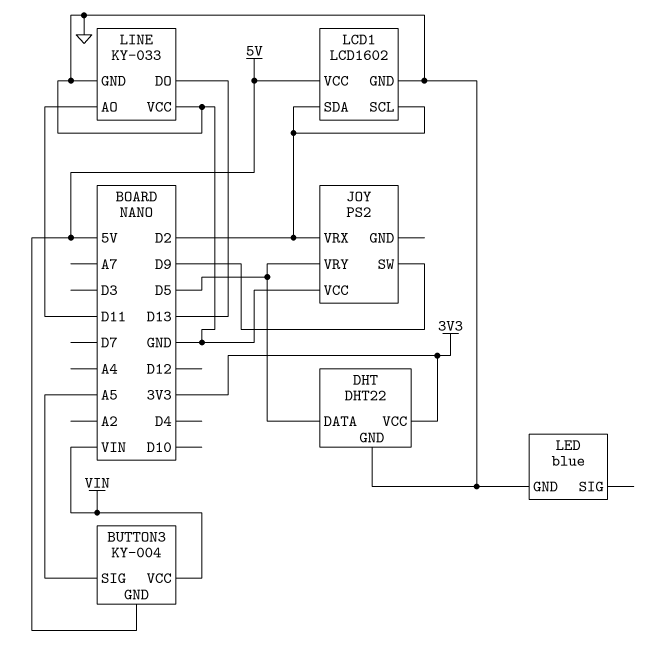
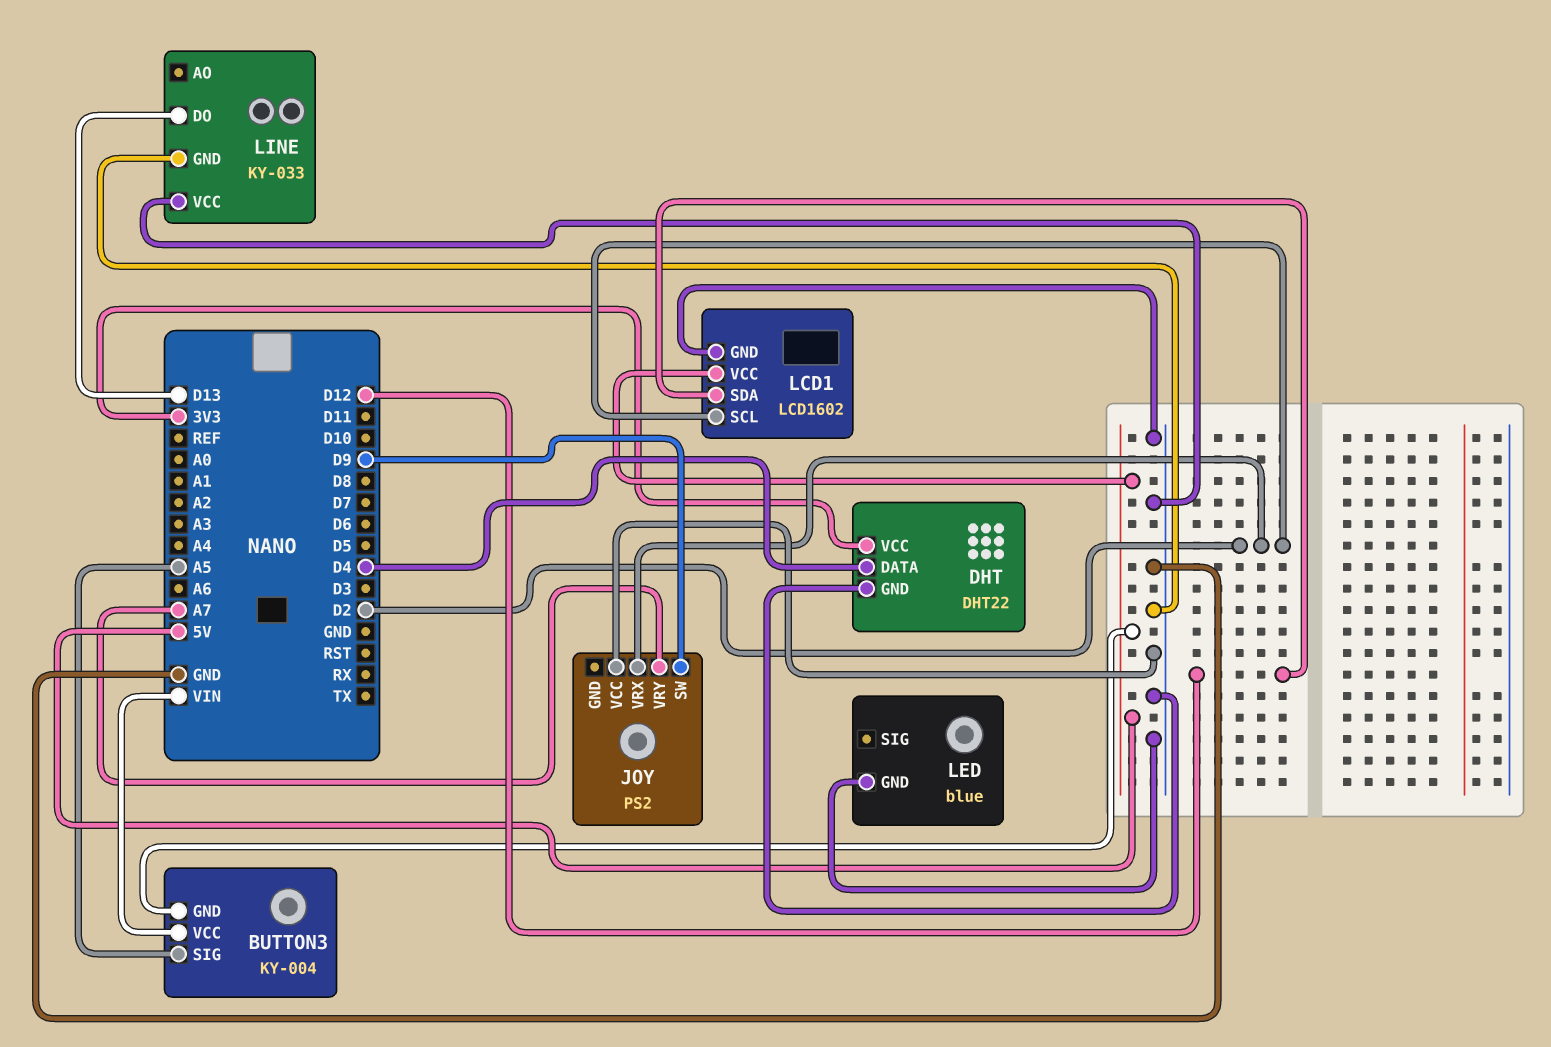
DHT pin DATA: D5 -> D4
JOY pin VRY: D5 -> A7
LCD1 pin SDA: D2 -> D12
LINE pin AO: D11 -> none

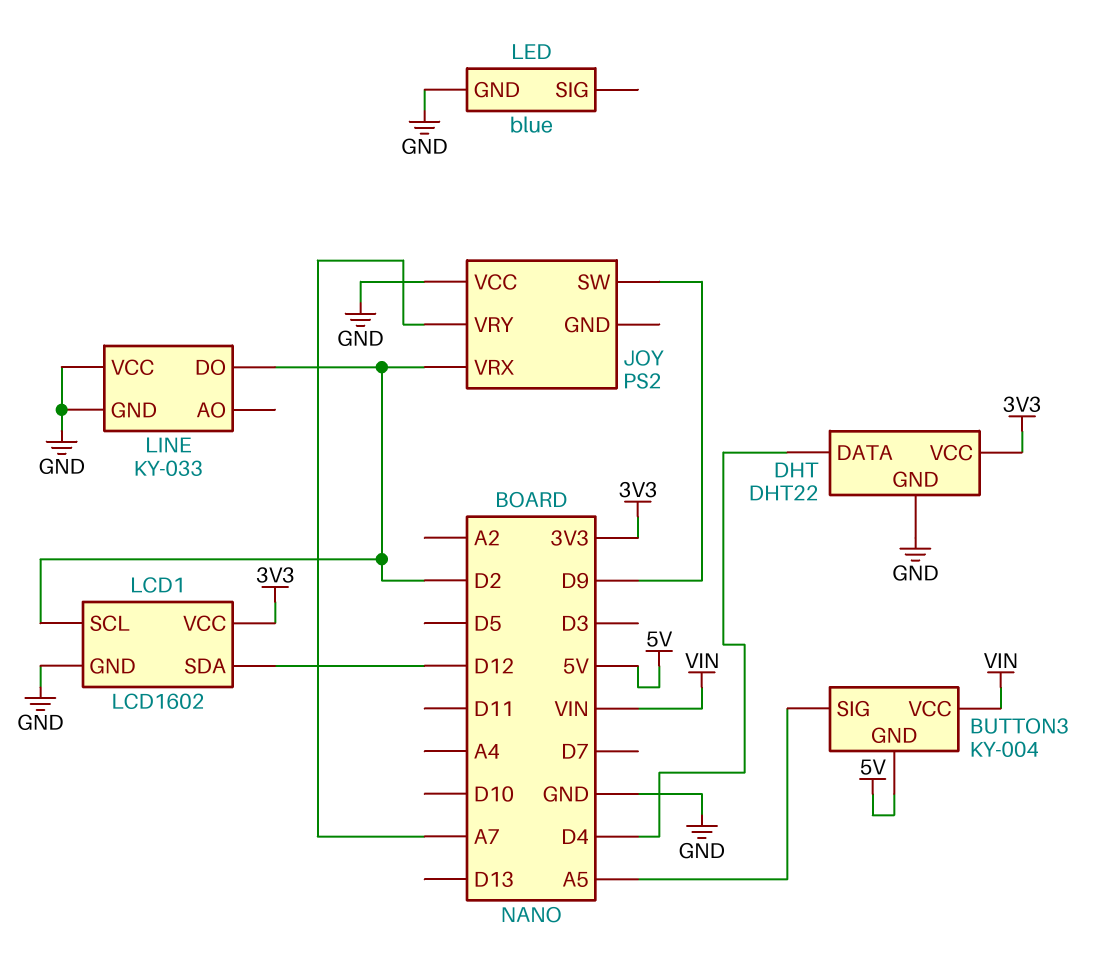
LCD1 pin VCC: 5V -> 3V3
LINE pin DO: D13 -> D2

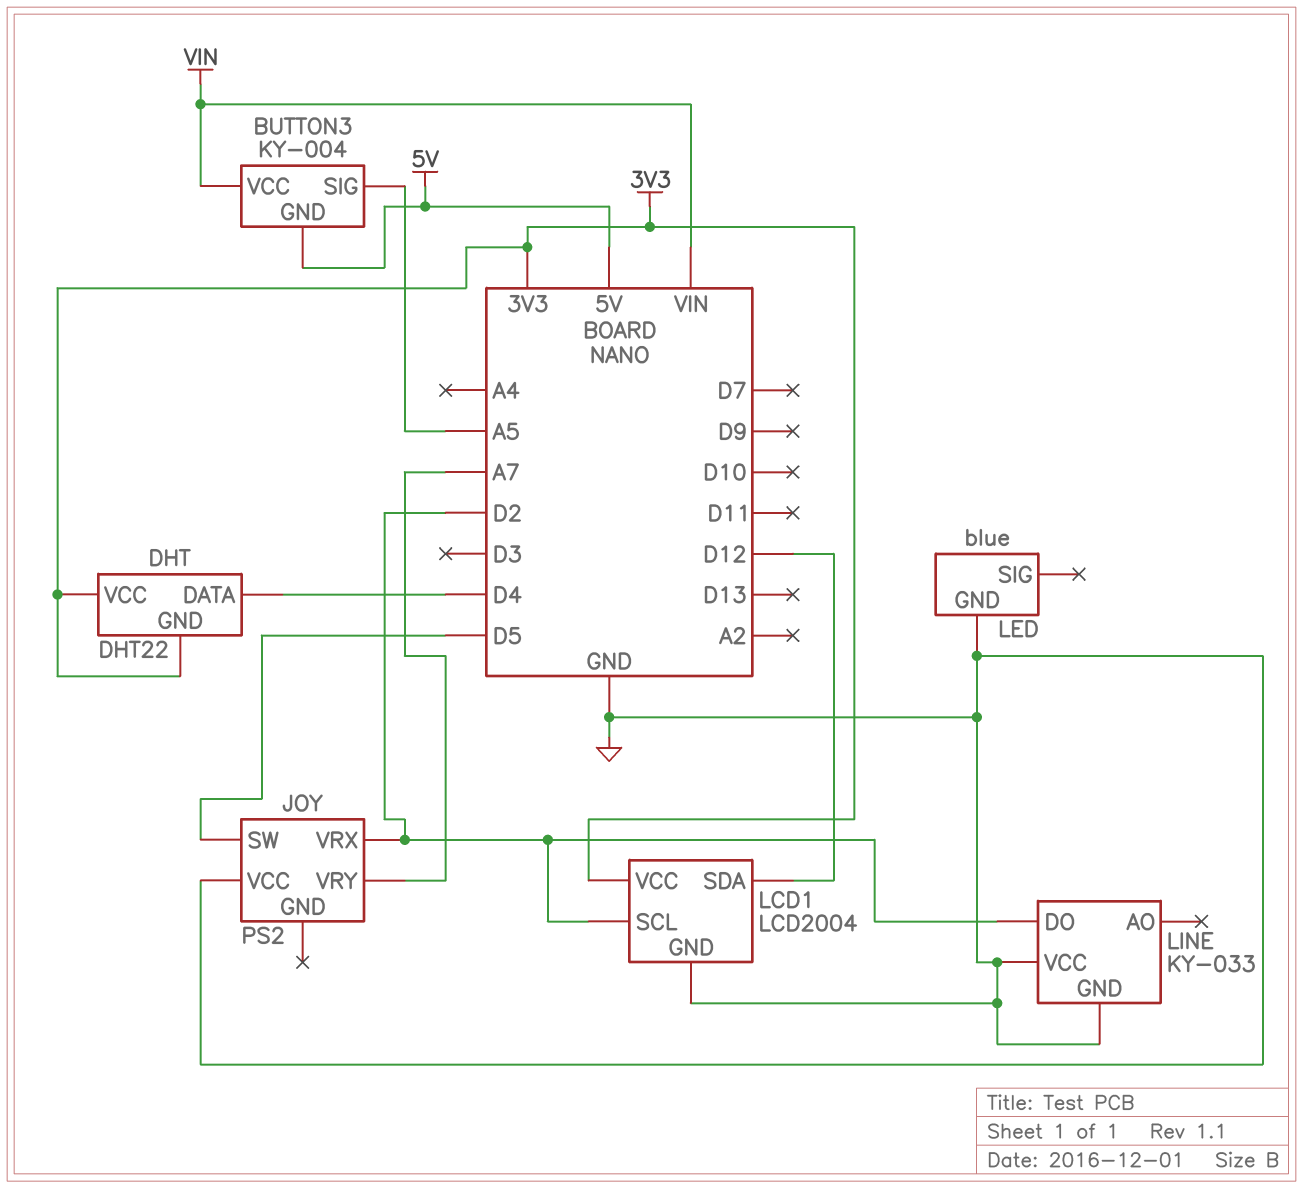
DHT pin GND: GND -> 3V3
JOY pin SW: D9 -> D5
LCD1: LCD1602 -> LCD2004

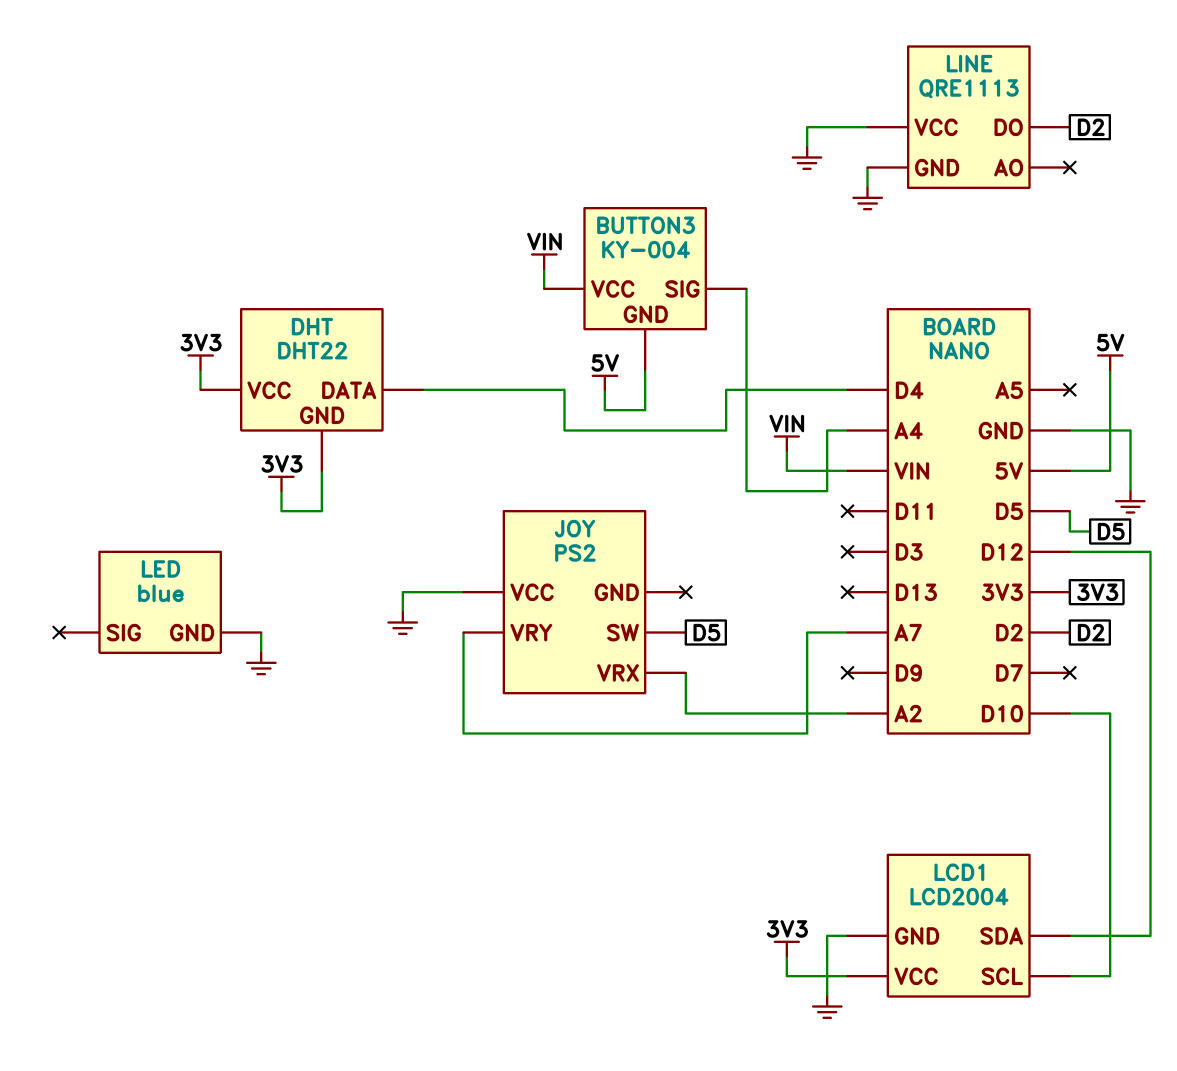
BUTTON3 pin SIG: A5 -> A4
JOY pin VRX: D2 -> A2
LCD1 pin SCL: D2 -> D10
LINE: KY-033 -> QRE1113

